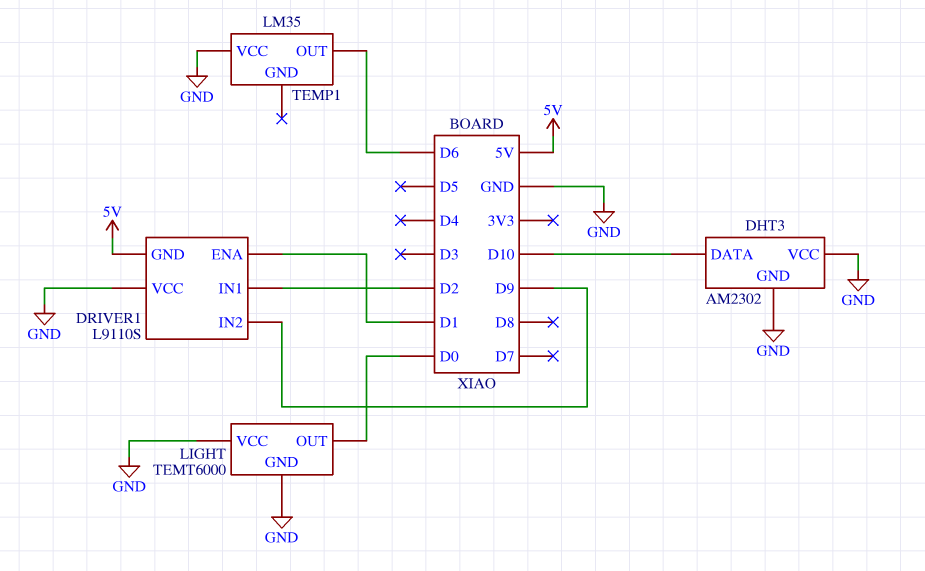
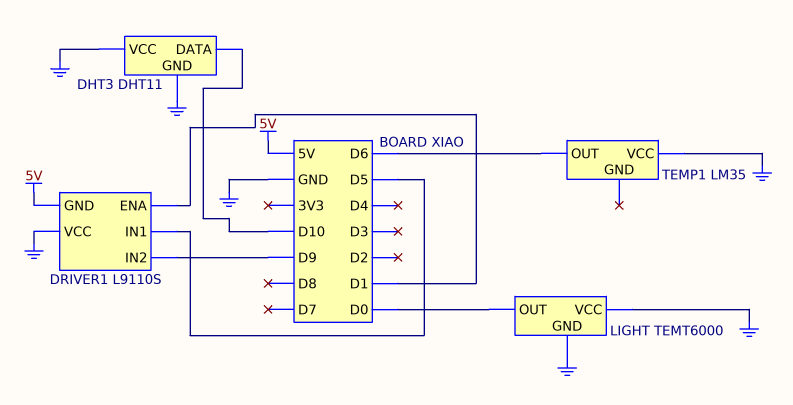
DHT3: AM2302 -> DHT11
DRIVER1 pin IN1: D2 -> D5

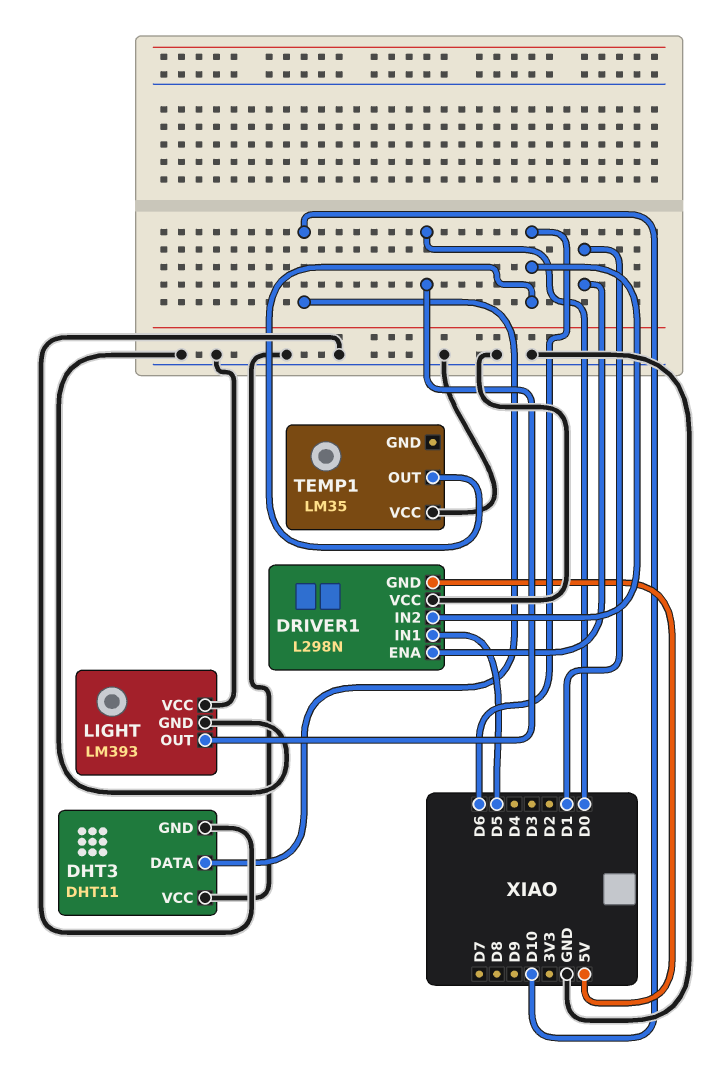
DRIVER1: L9110S -> L298N
DRIVER1 pin IN2: D9 -> D6
LIGHT: TEMT6000 -> LM393

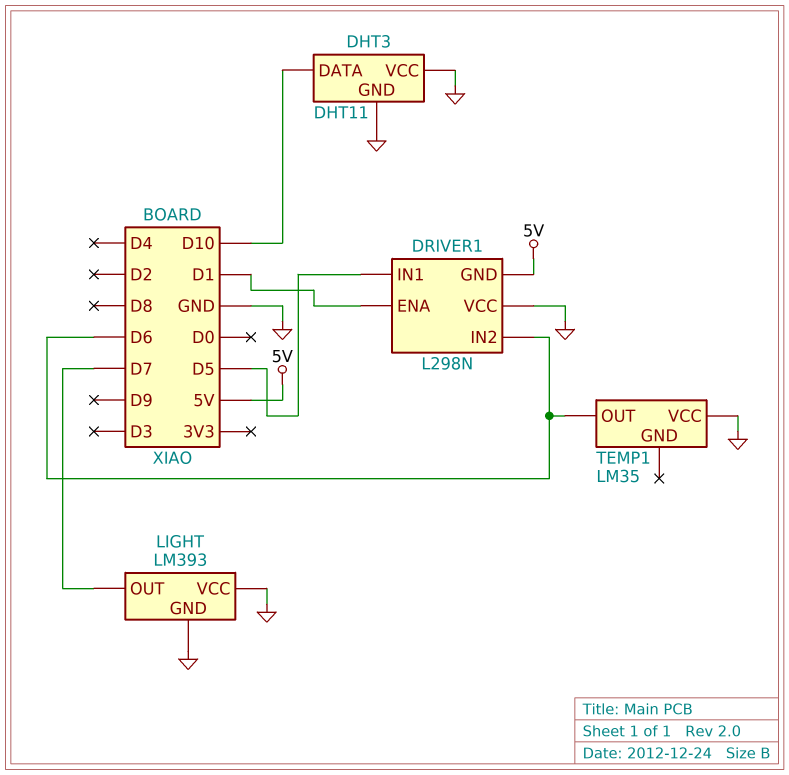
LIGHT pin OUT: D0 -> D7

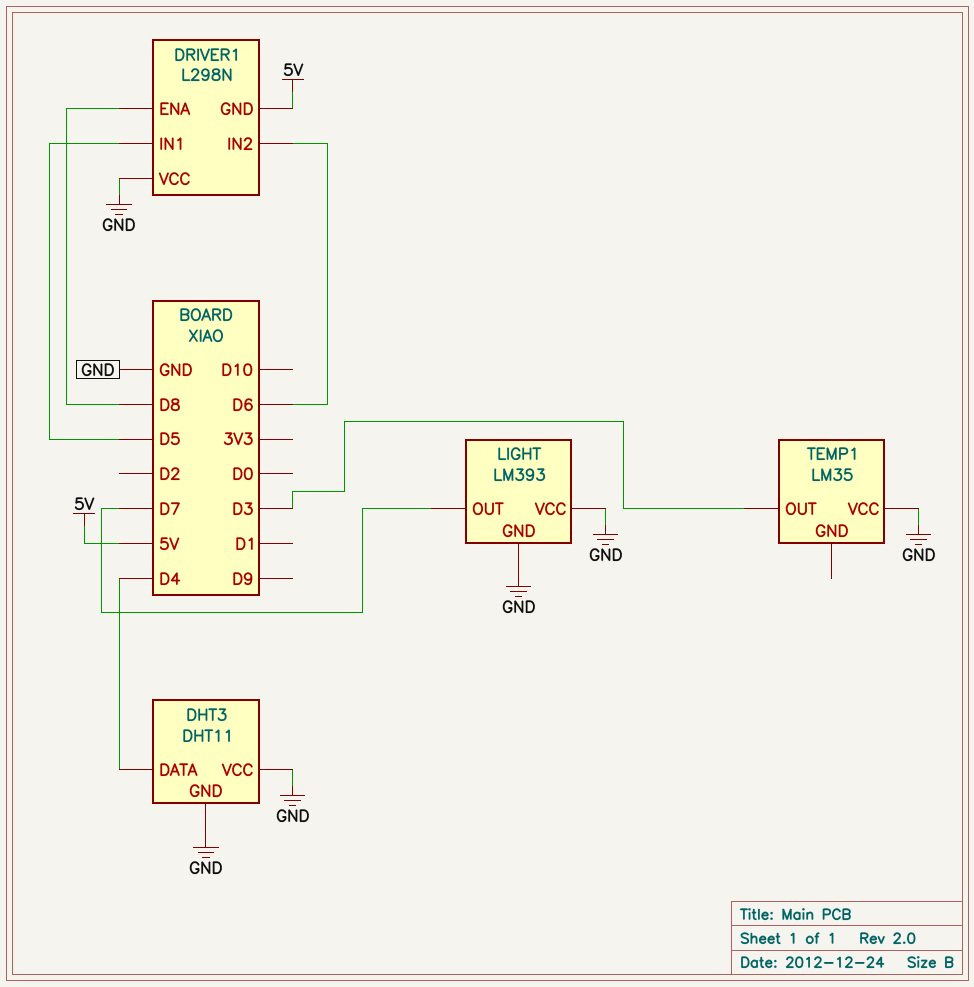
DHT3 pin DATA: D10 -> D4
DRIVER1 pin ENA: D1 -> D8
TEMP1 pin OUT: D6 -> D3

